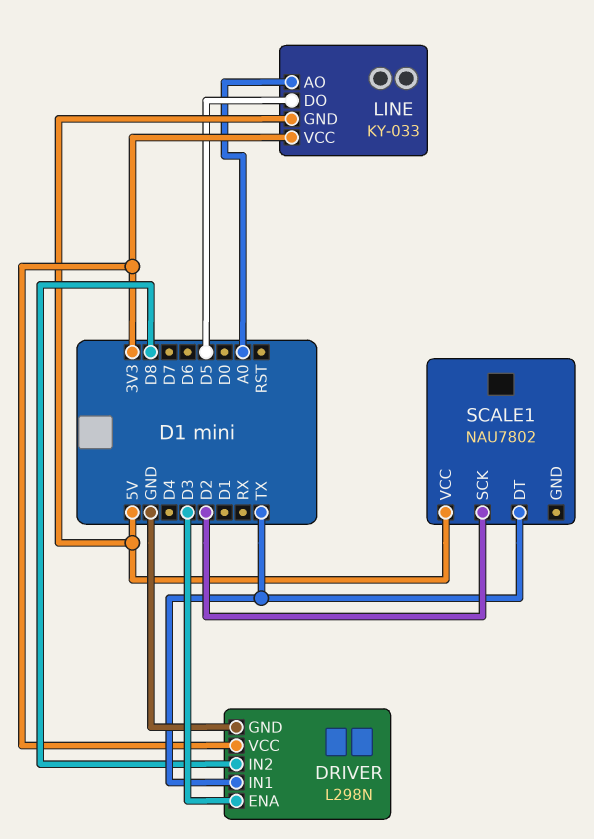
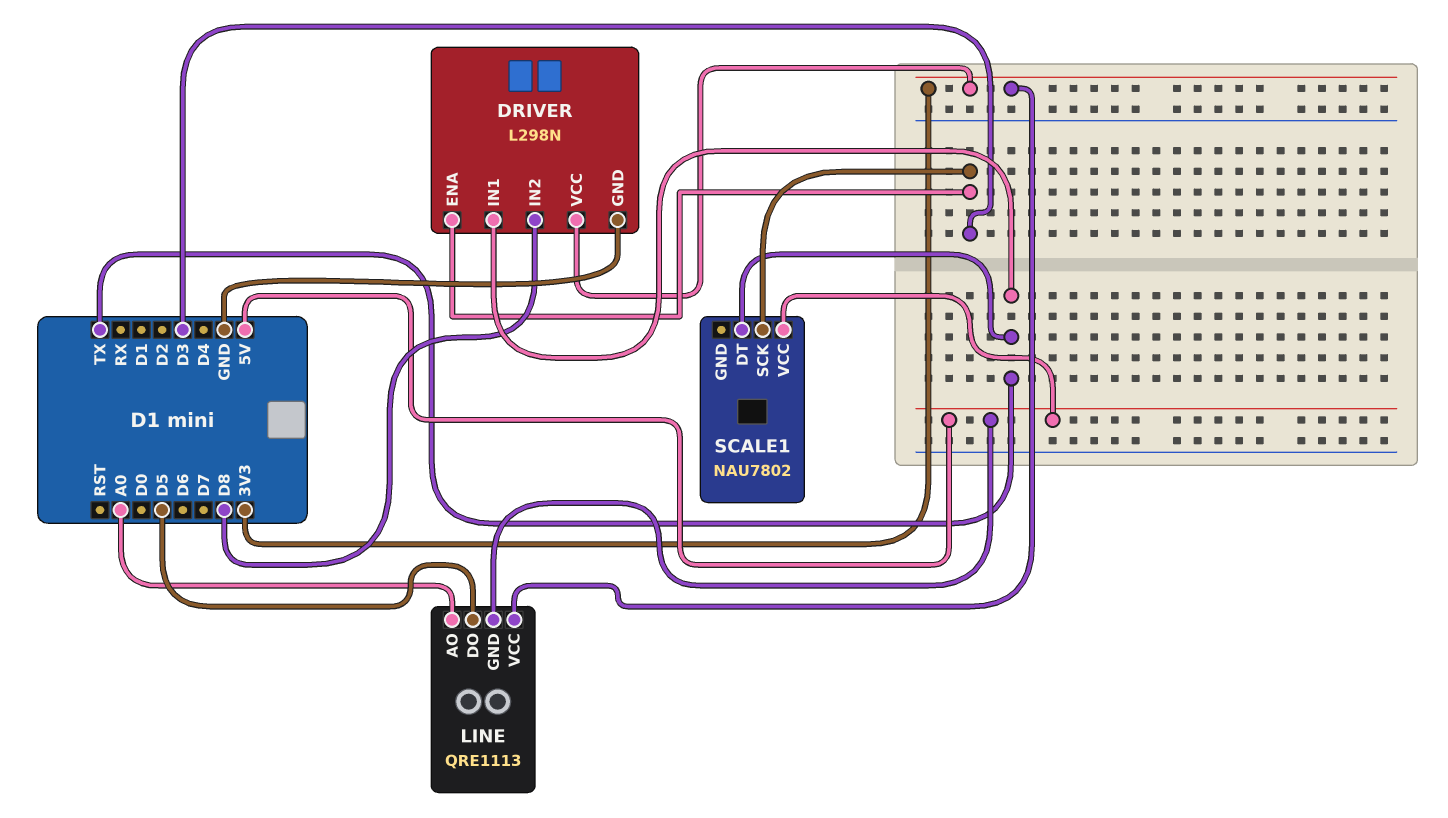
LINE: KY-033 -> QRE1113
SCALE1 pin SCK: D2 -> D3

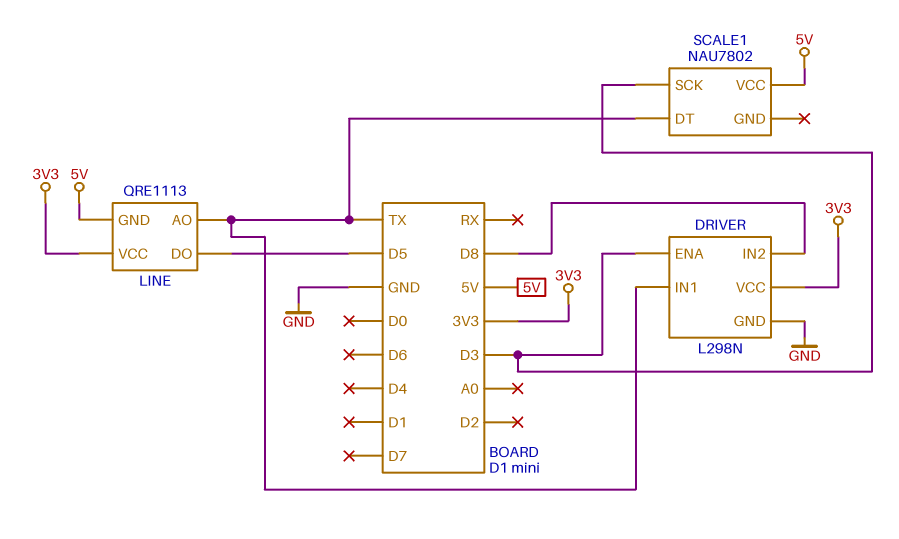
LINE pin AO: A0 -> TX

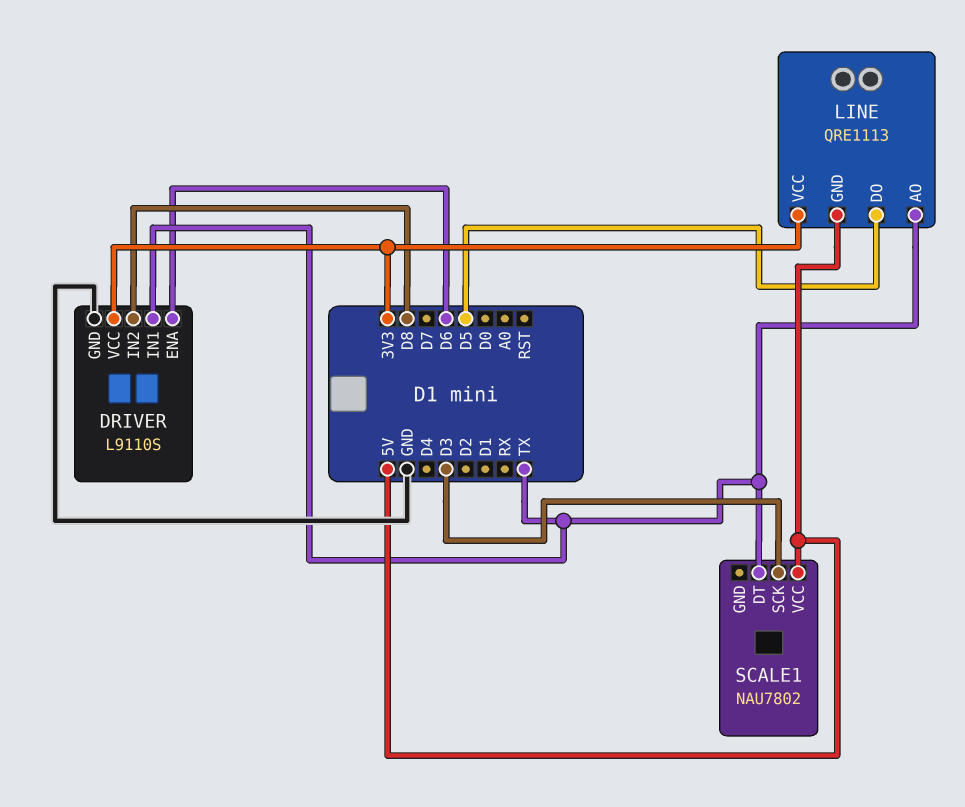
DRIVER: L298N -> L9110S
DRIVER pin ENA: D3 -> D6

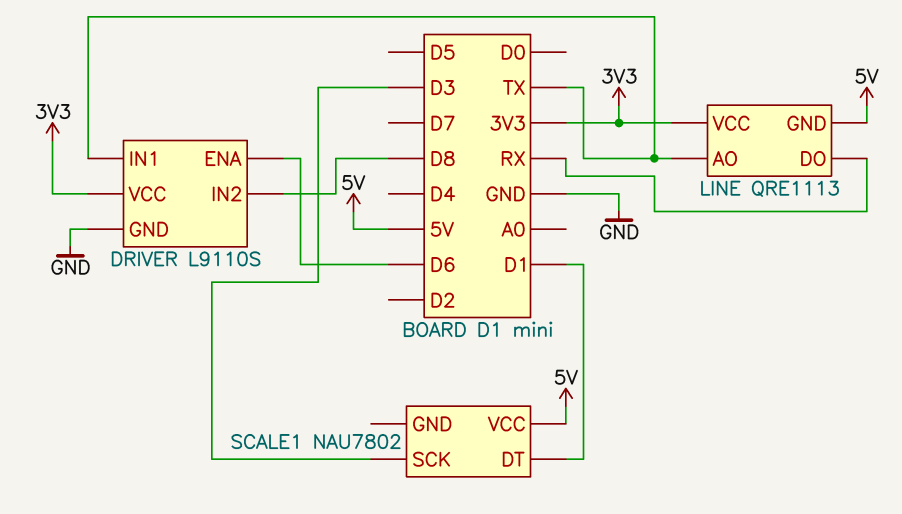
LINE pin DO: D5 -> RX
SCALE1 pin DT: TX -> D1

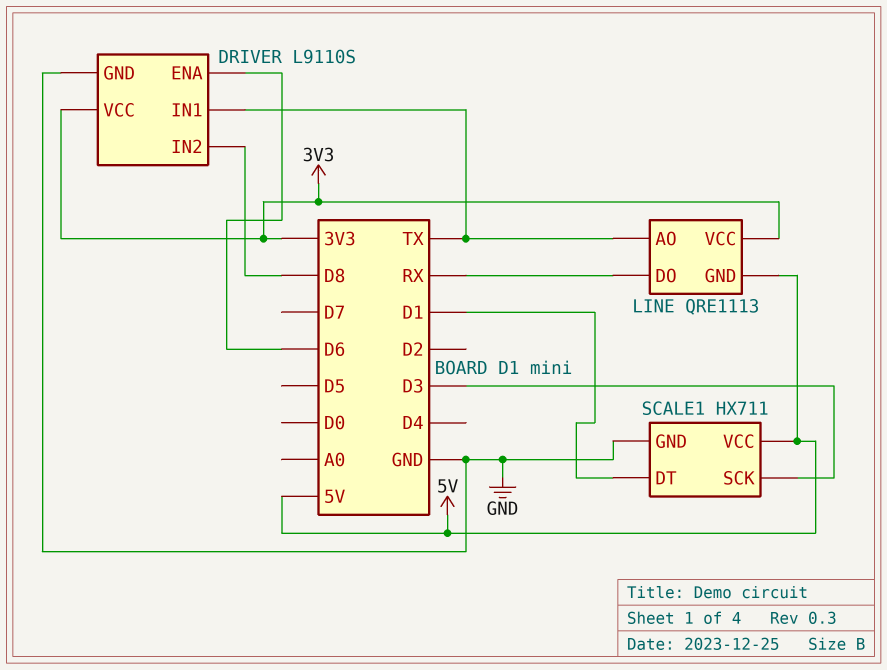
SCALE1: NAU7802 -> HX711
SCALE1 pin GND: none -> GND

